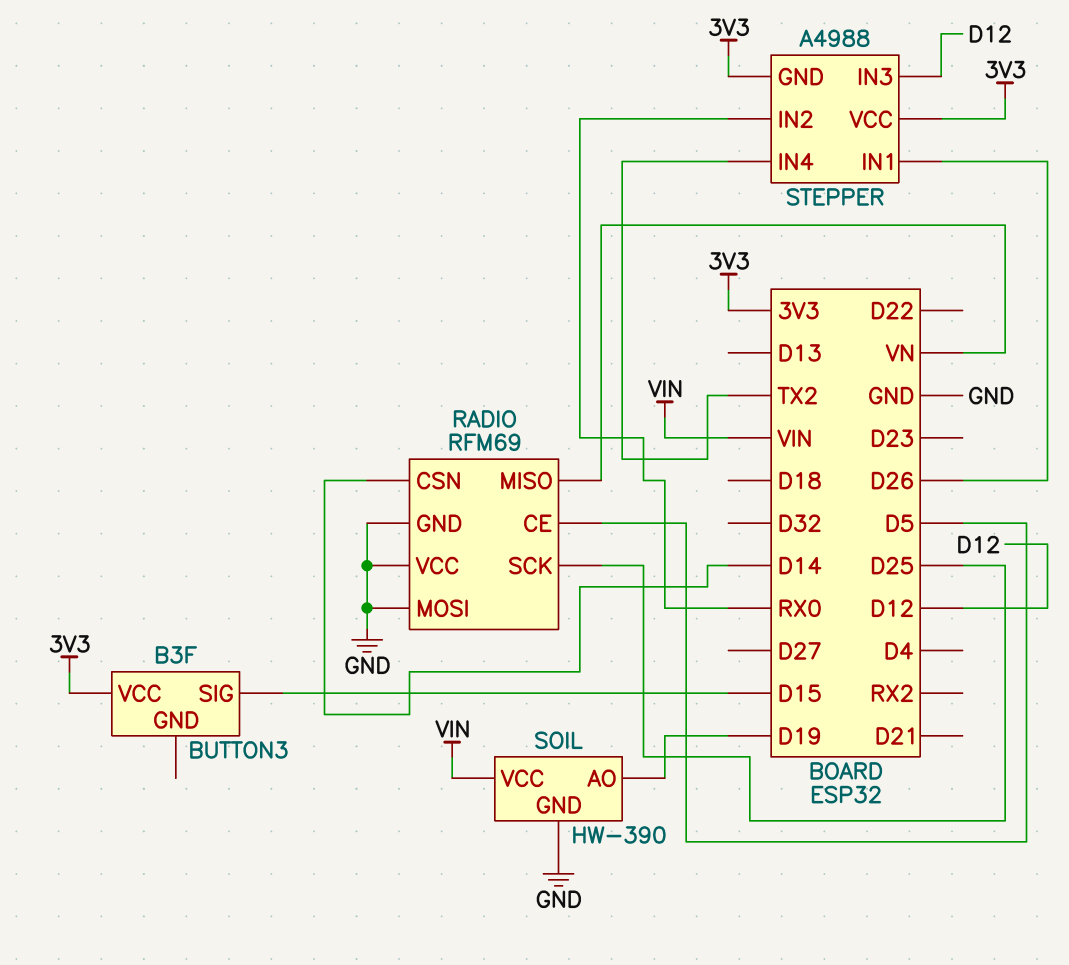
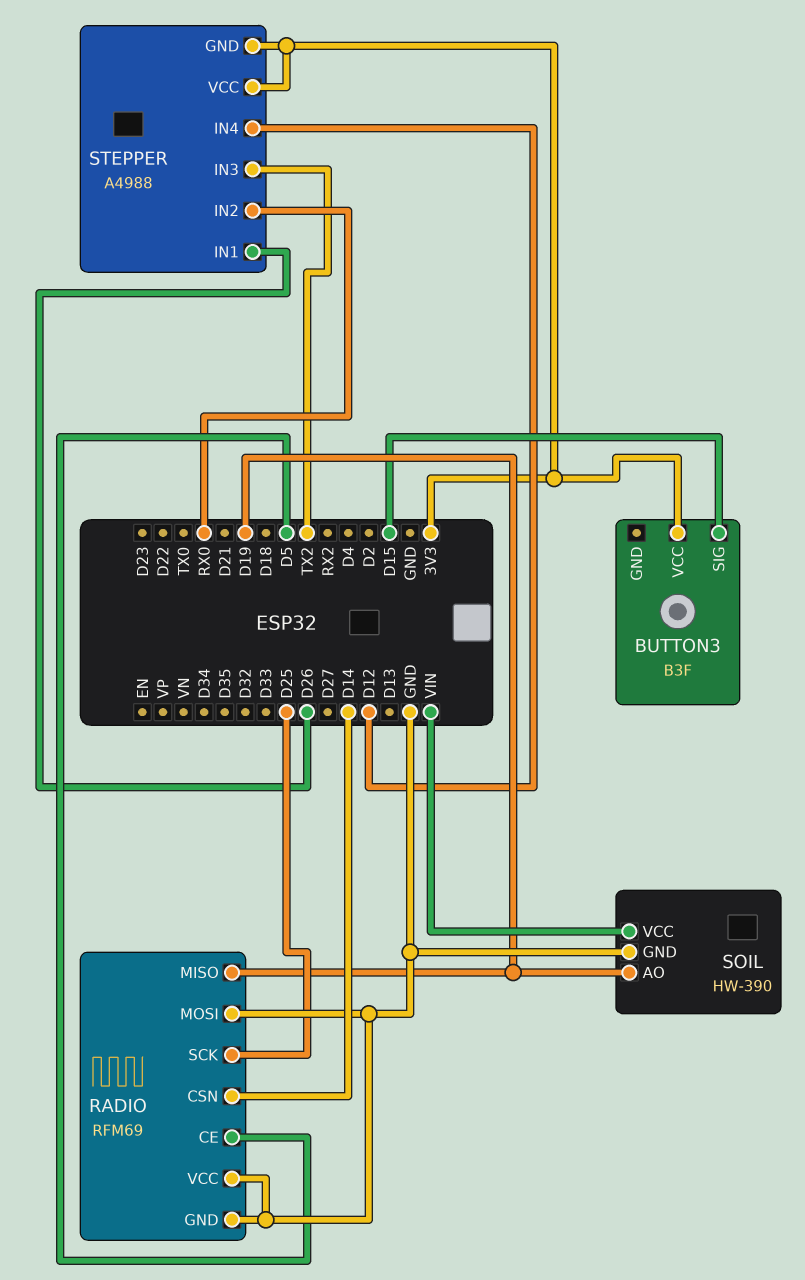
RADIO pin MISO: VN -> D19
STEPPER pin IN3: D12 -> TX2
STEPPER pin IN4: TX2 -> D12

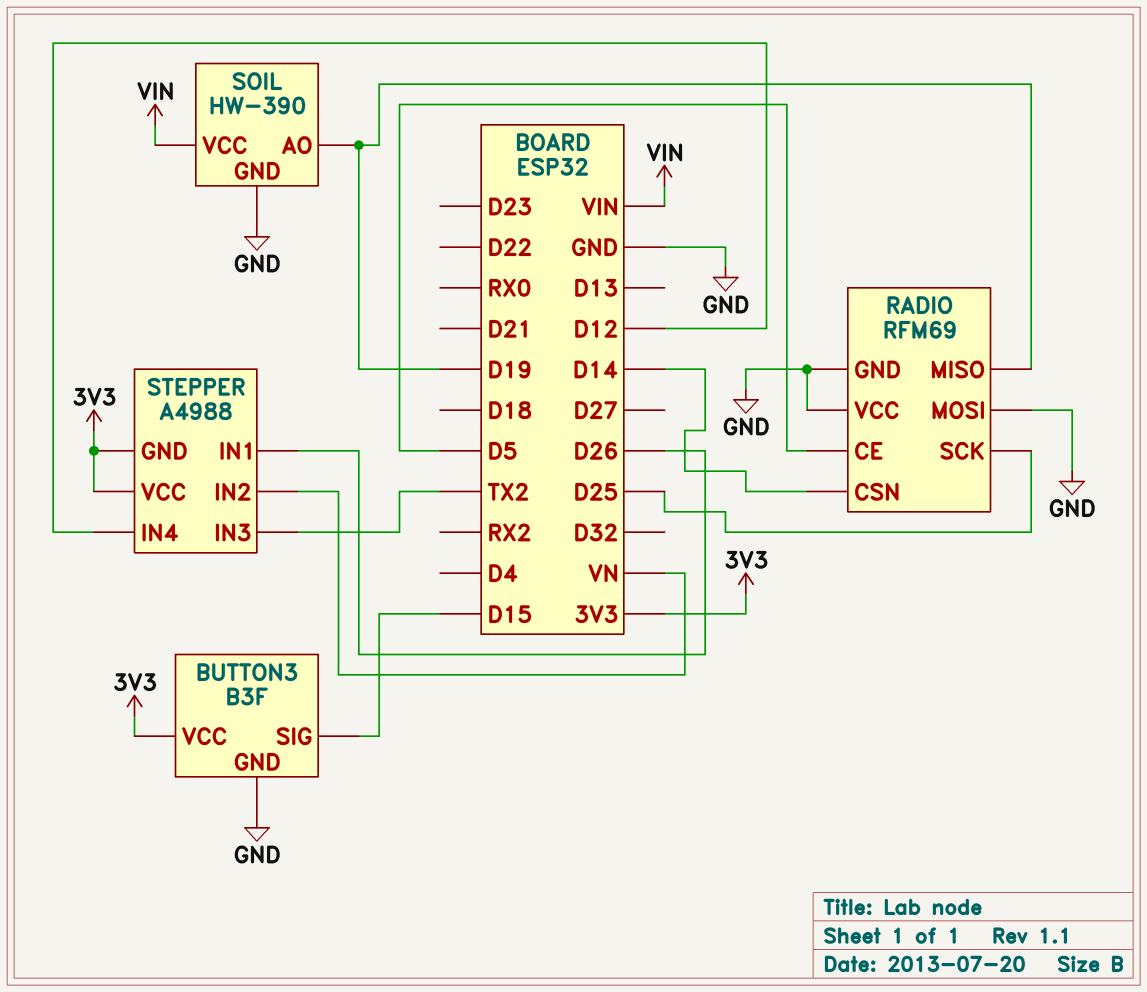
BUTTON3 pin GND: none -> GND
STEPPER pin IN2: RX0 -> VN

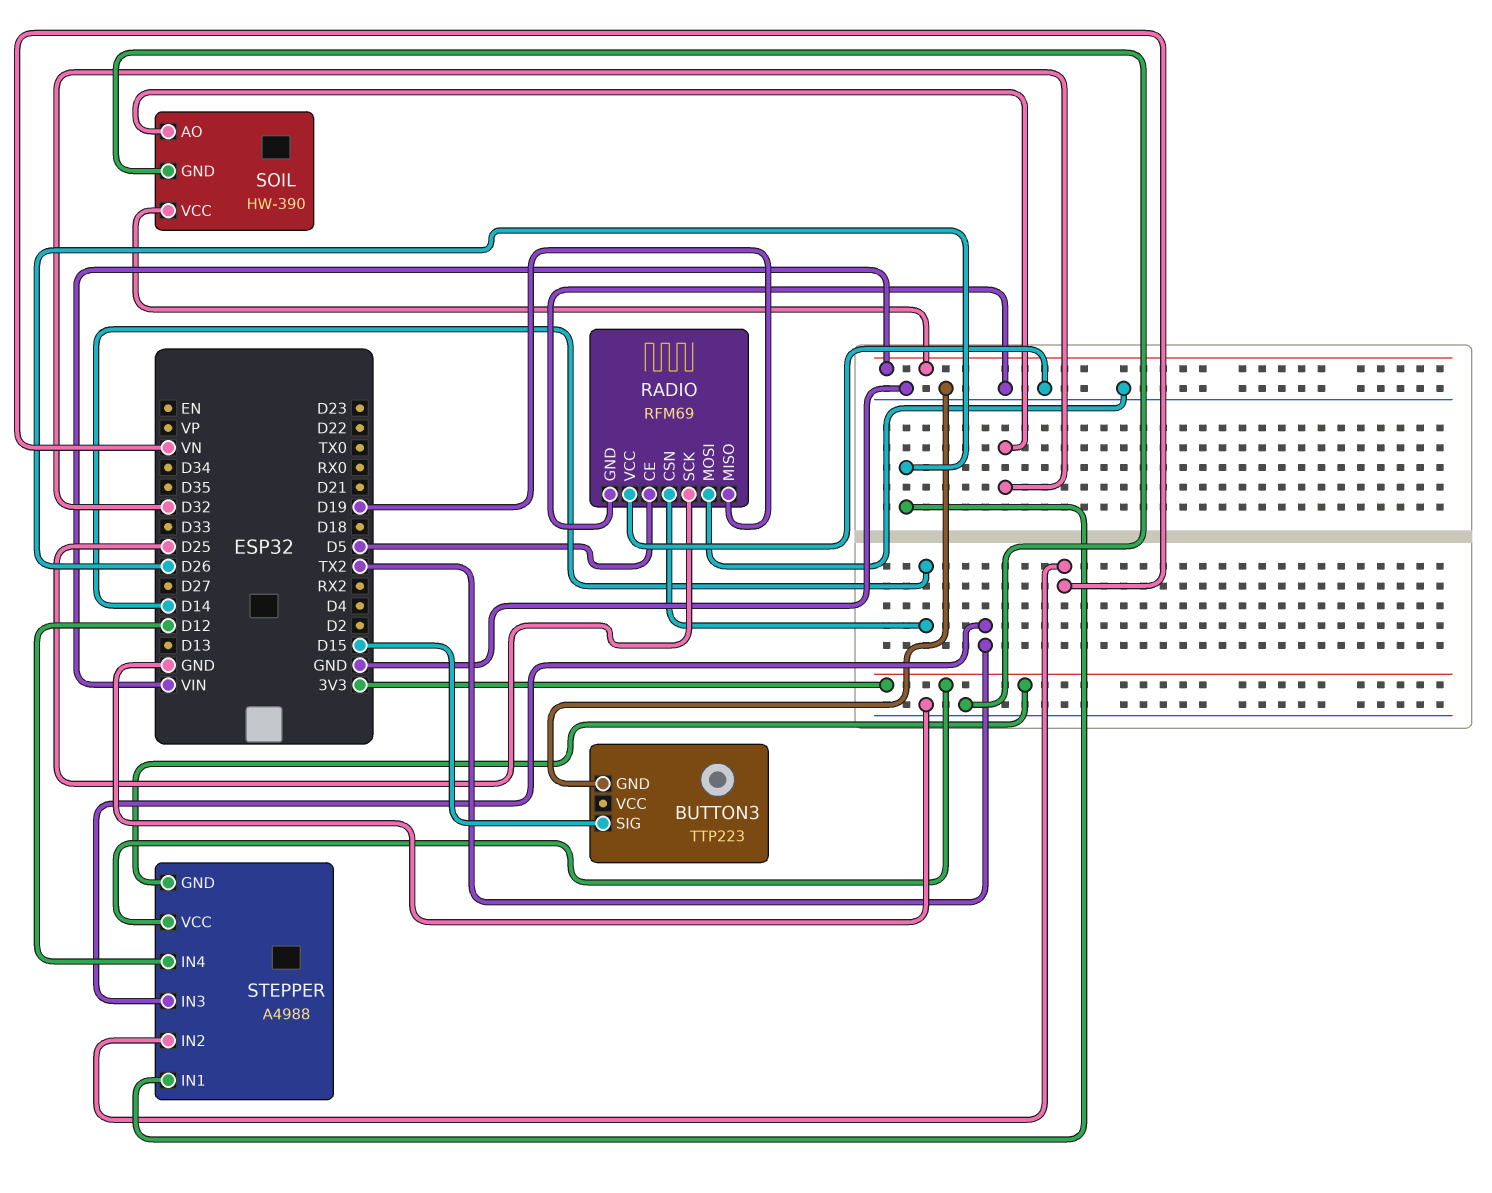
BUTTON3: B3F -> TTP223
BUTTON3 pin VCC: 3V3 -> none
SOIL pin AO: D19 -> D32

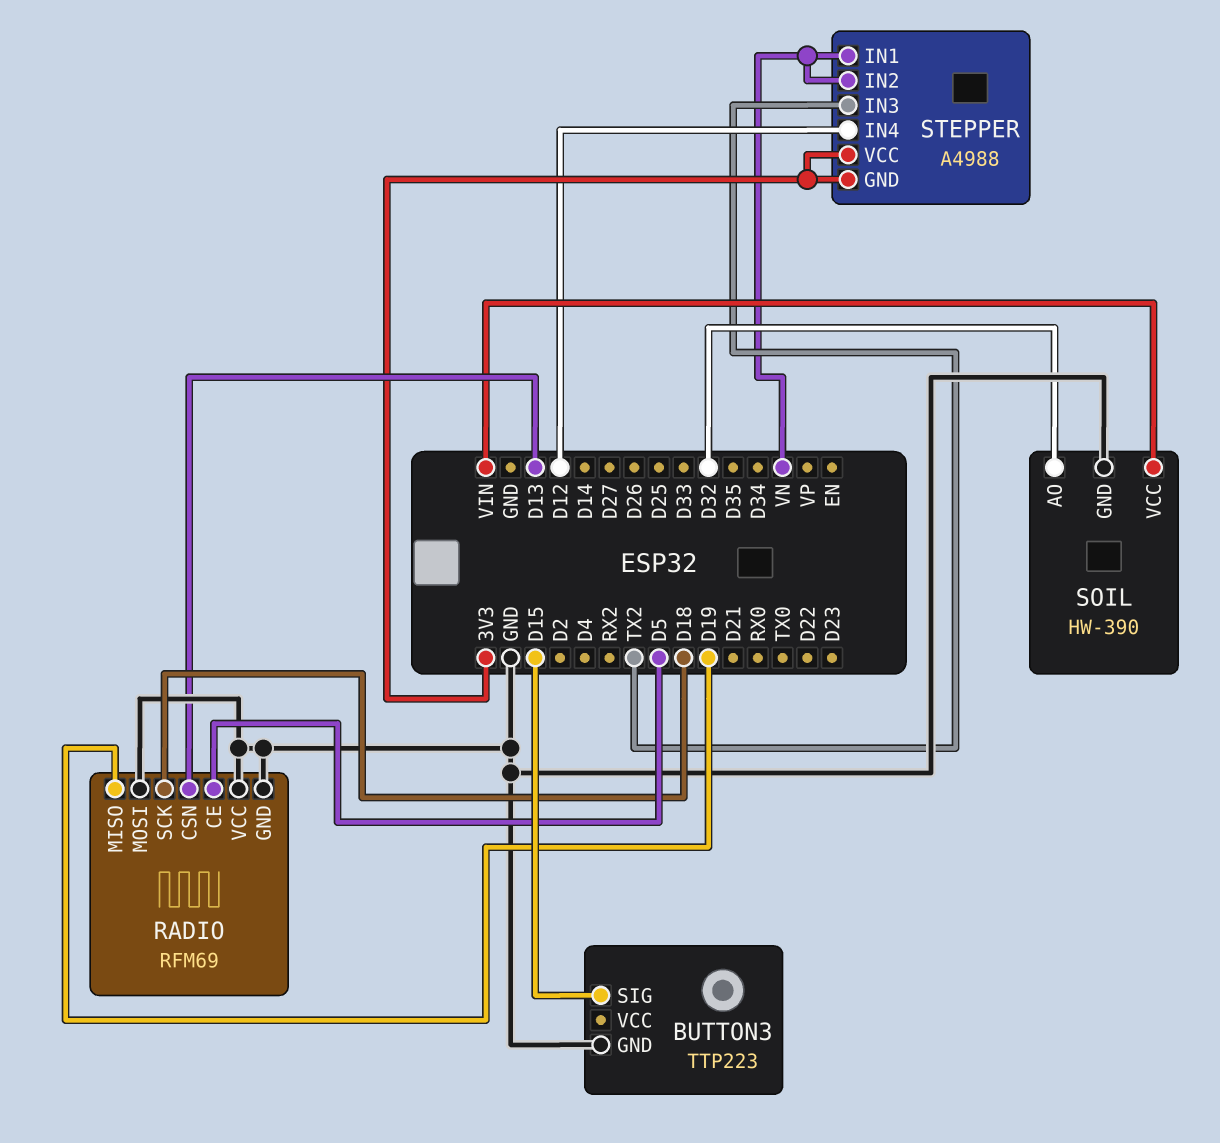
RADIO pin CSN: D14 -> D13
RADIO pin SCK: D25 -> D18
STEPPER pin IN1: D26 -> VN

